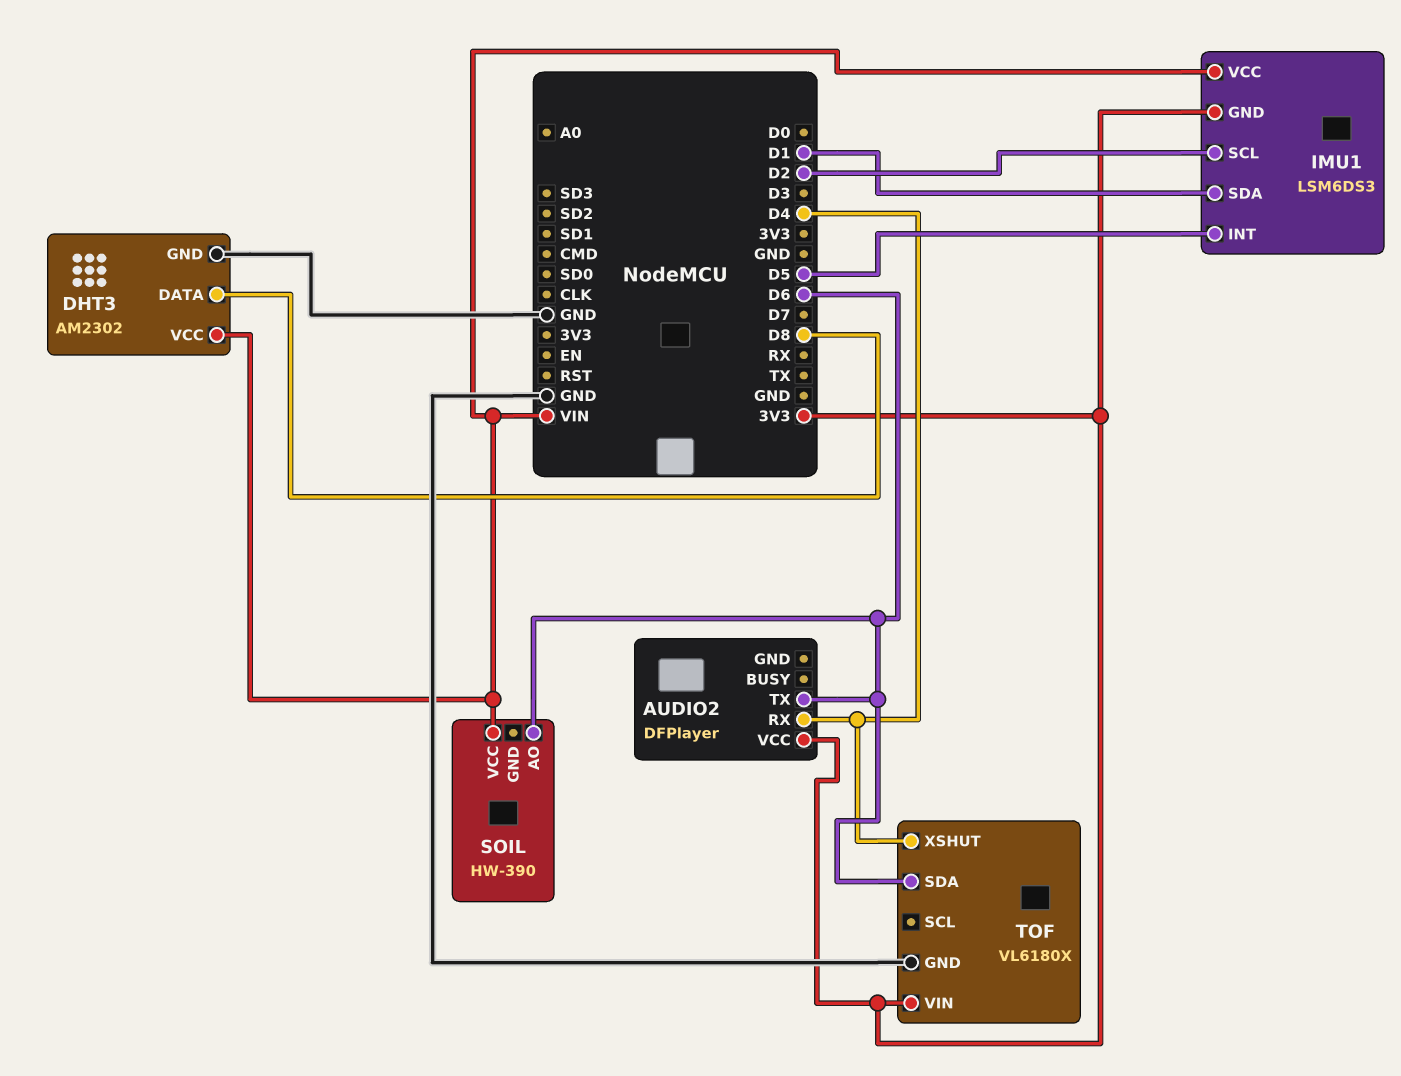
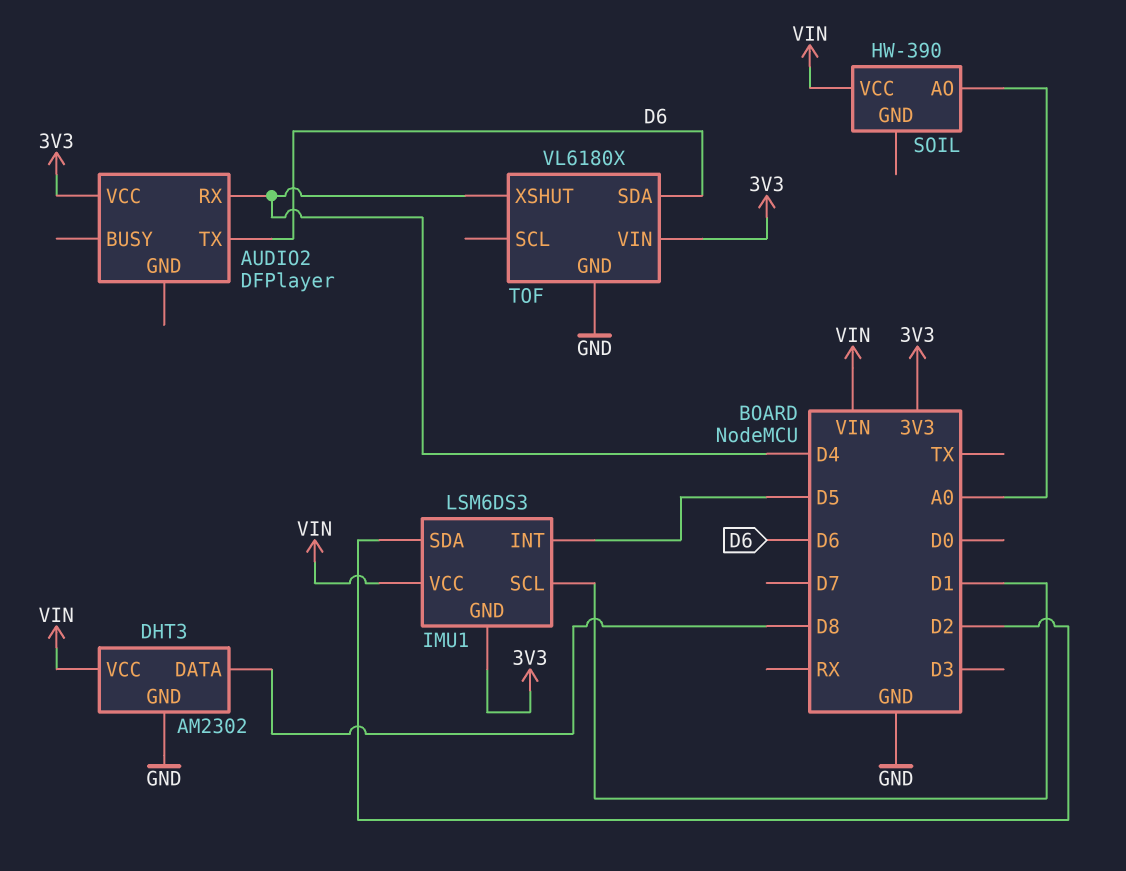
IMU1 pin SCL: D2 -> D1
IMU1 pin SDA: D1 -> D2
SOIL pin AO: D6 -> A0

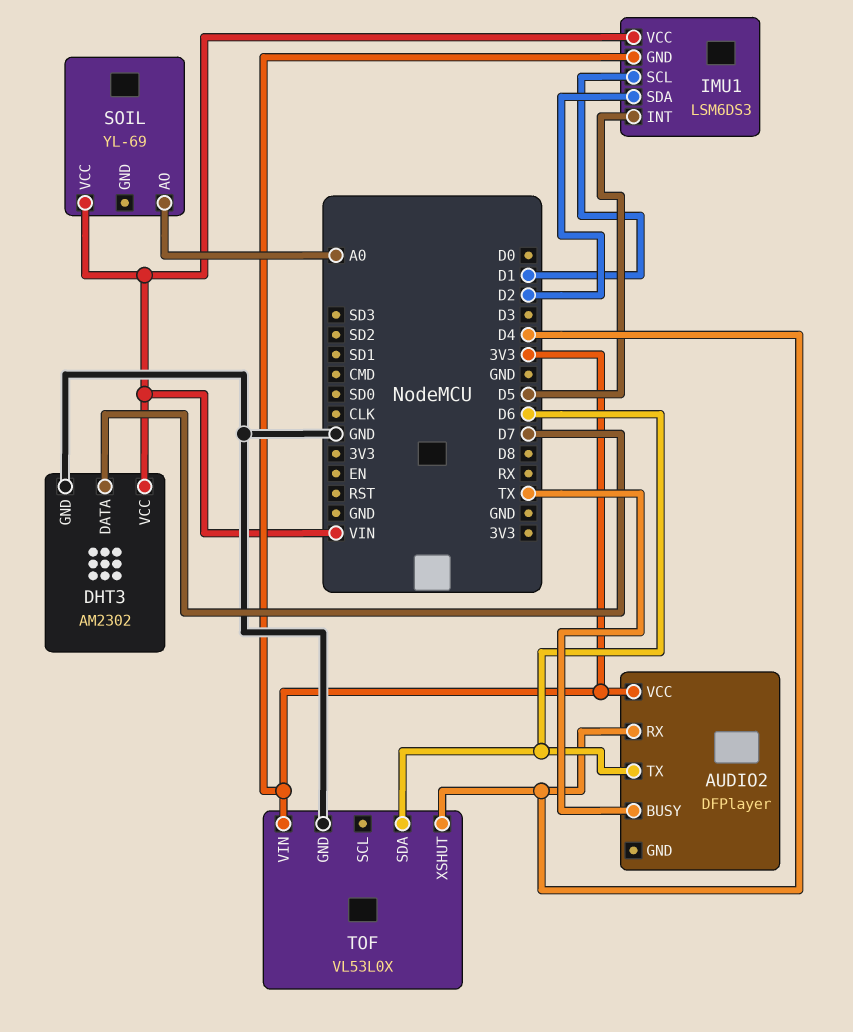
AUDIO2 pin BUSY: none -> TX
DHT3 pin DATA: D8 -> D7
SOIL: HW-390 -> YL-69
TOF: VL6180X -> VL53L0X

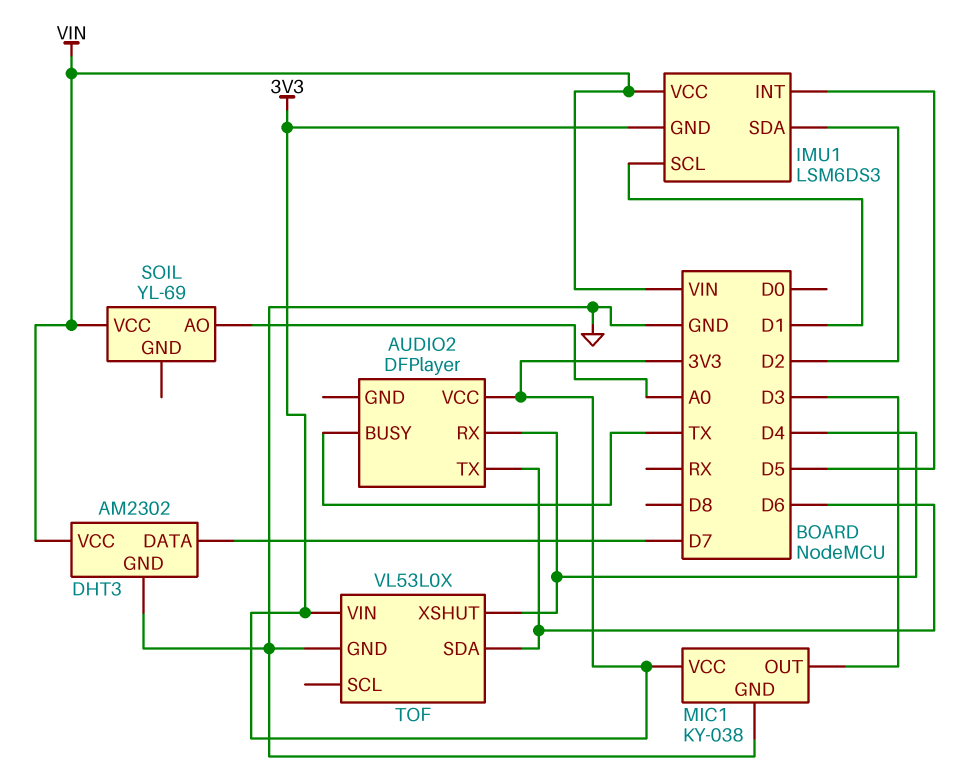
MIC1: none -> KY-038
MIC1 pin GND: none -> GND
MIC1 pin OUT: none -> D3
MIC1 pin VCC: none -> 3V3

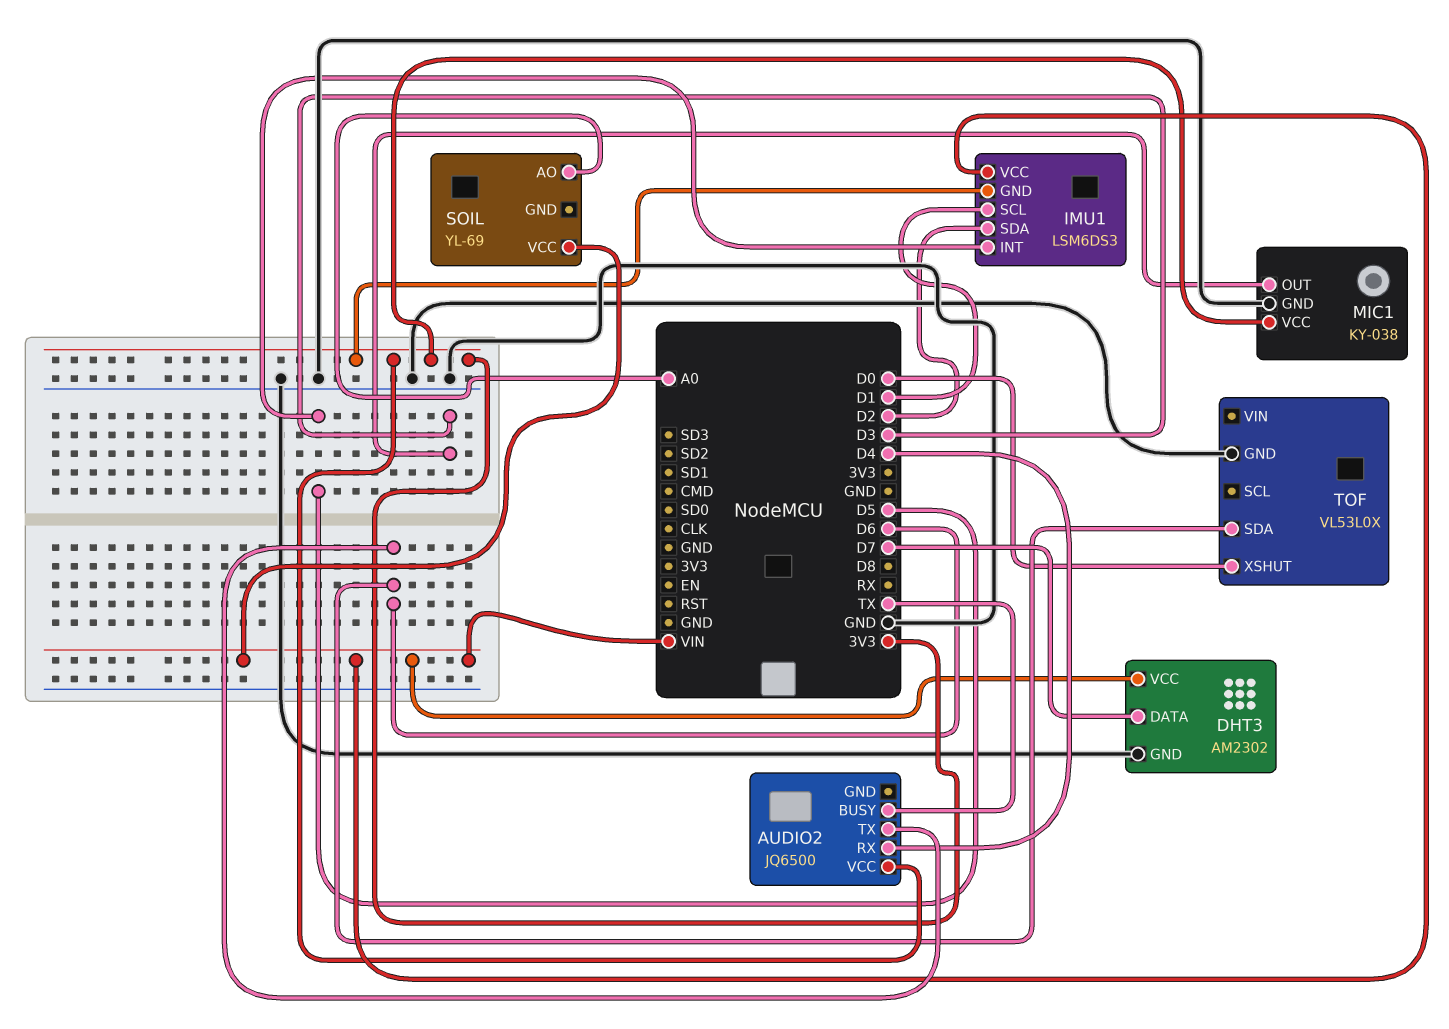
AUDIO2: DFPlayer -> JQ6500
TOF pin VIN: 3V3 -> none
TOF pin XSHUT: D4 -> D0

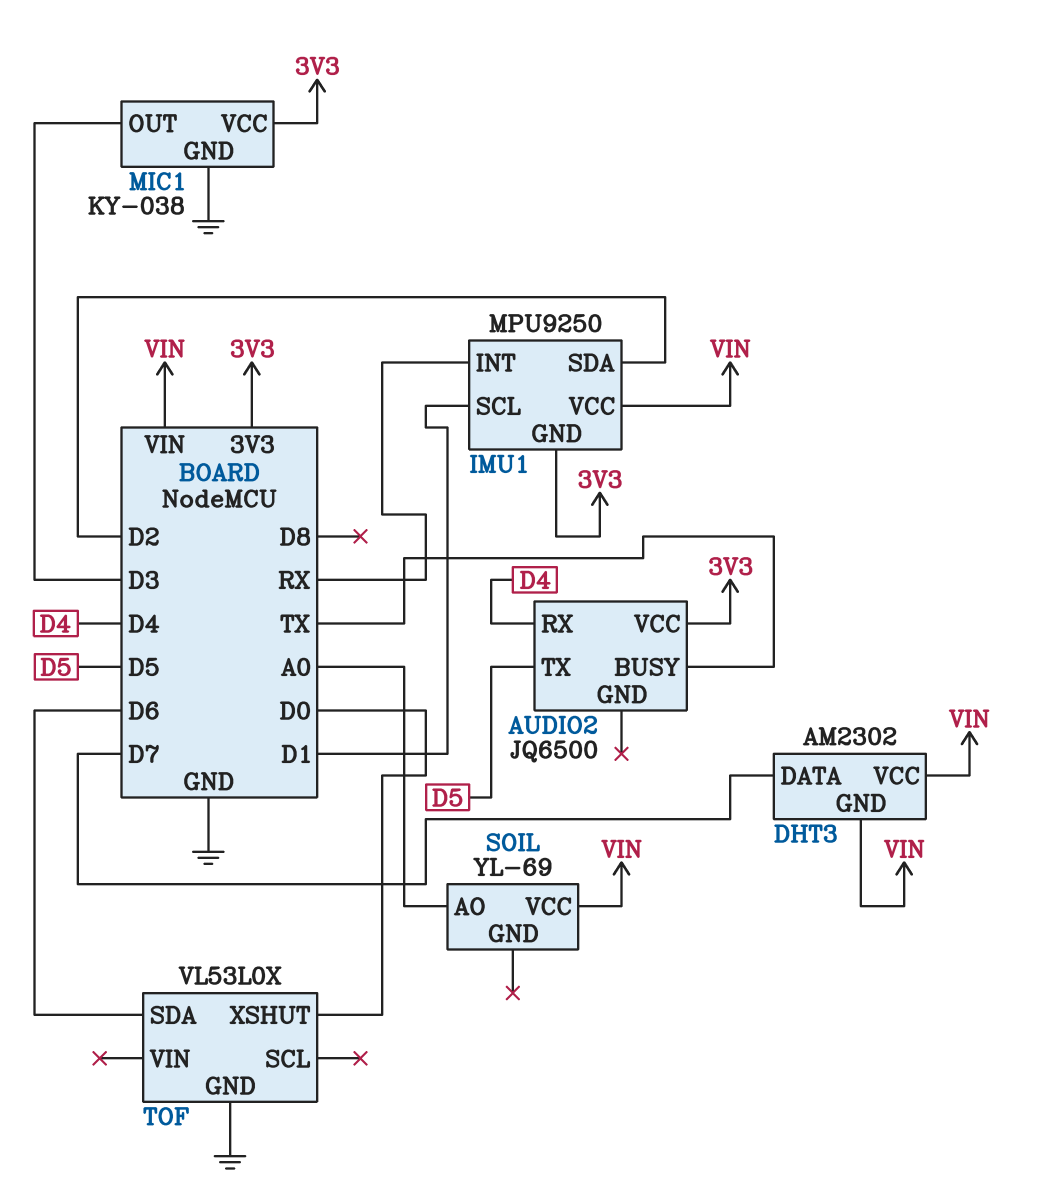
AUDIO2 pin TX: D6 -> D5
DHT3 pin GND: GND -> VIN
IMU1: LSM6DS3 -> MPU9250
IMU1 pin INT: D5 -> RX

